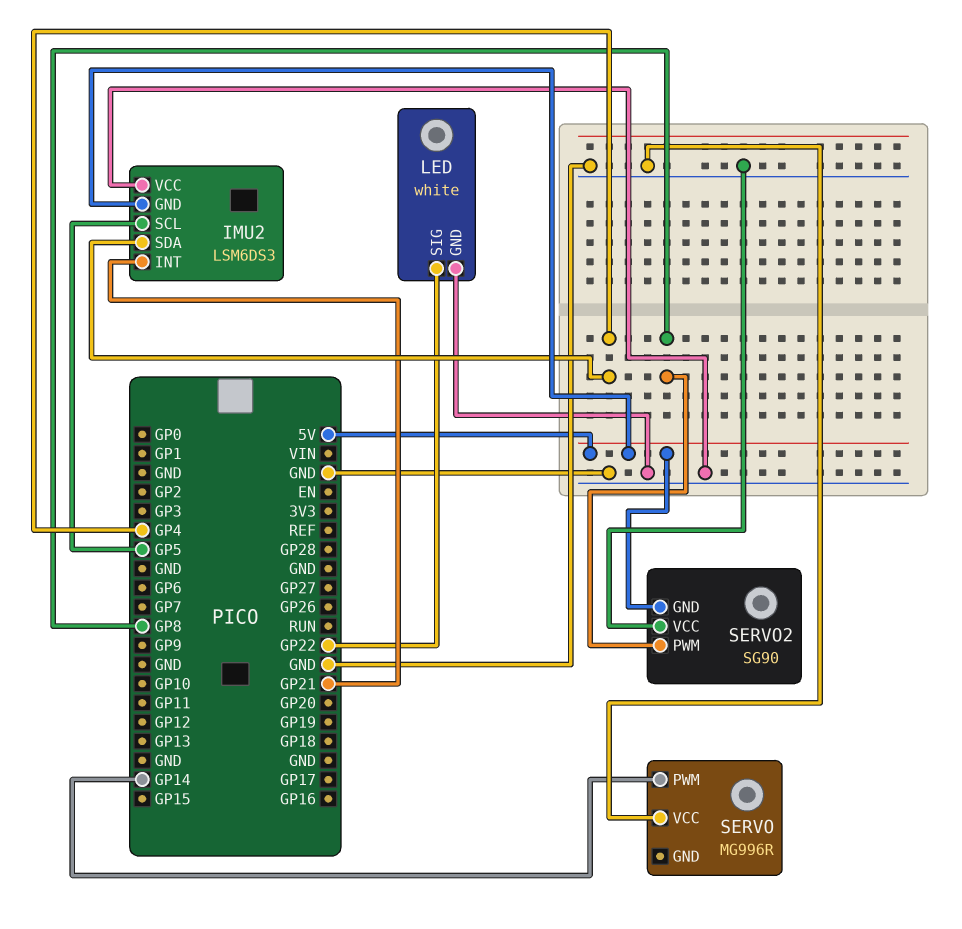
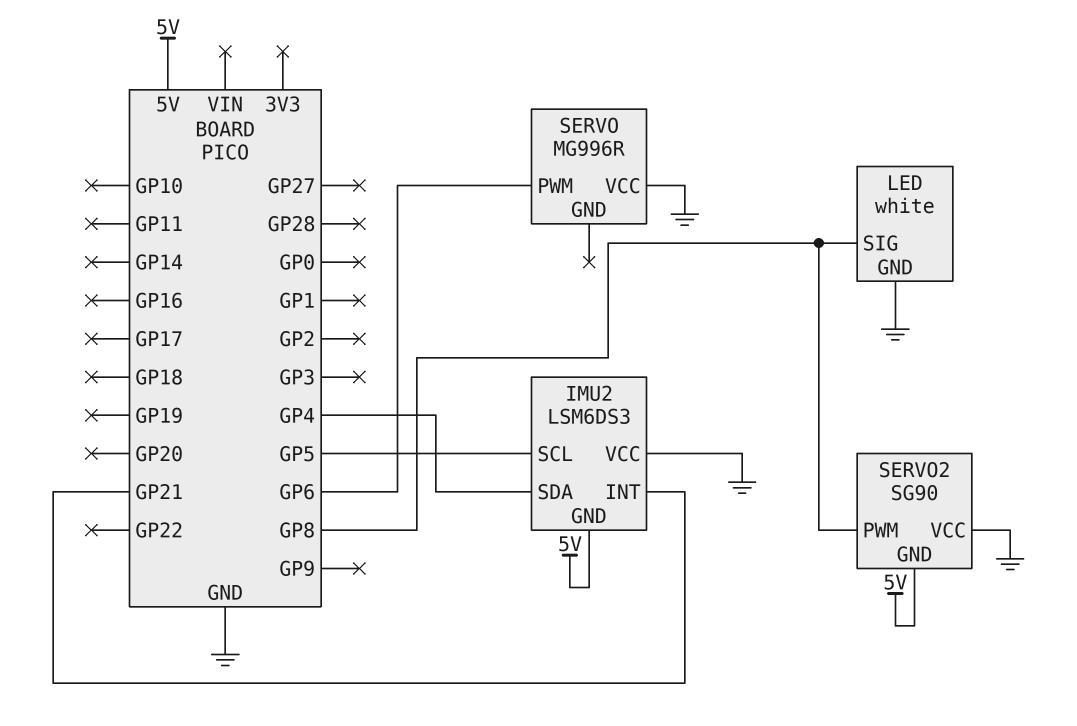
LED pin SIG: GP22 -> GP8
SERVO pin PWM: GP14 -> GP6

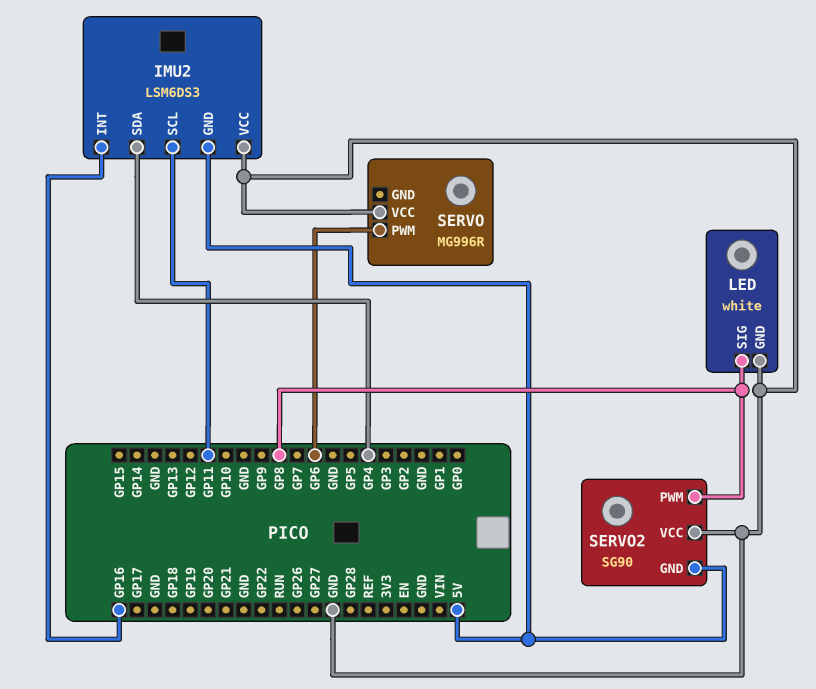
IMU2 pin INT: GP21 -> GP16
IMU2 pin SCL: GP5 -> GP11

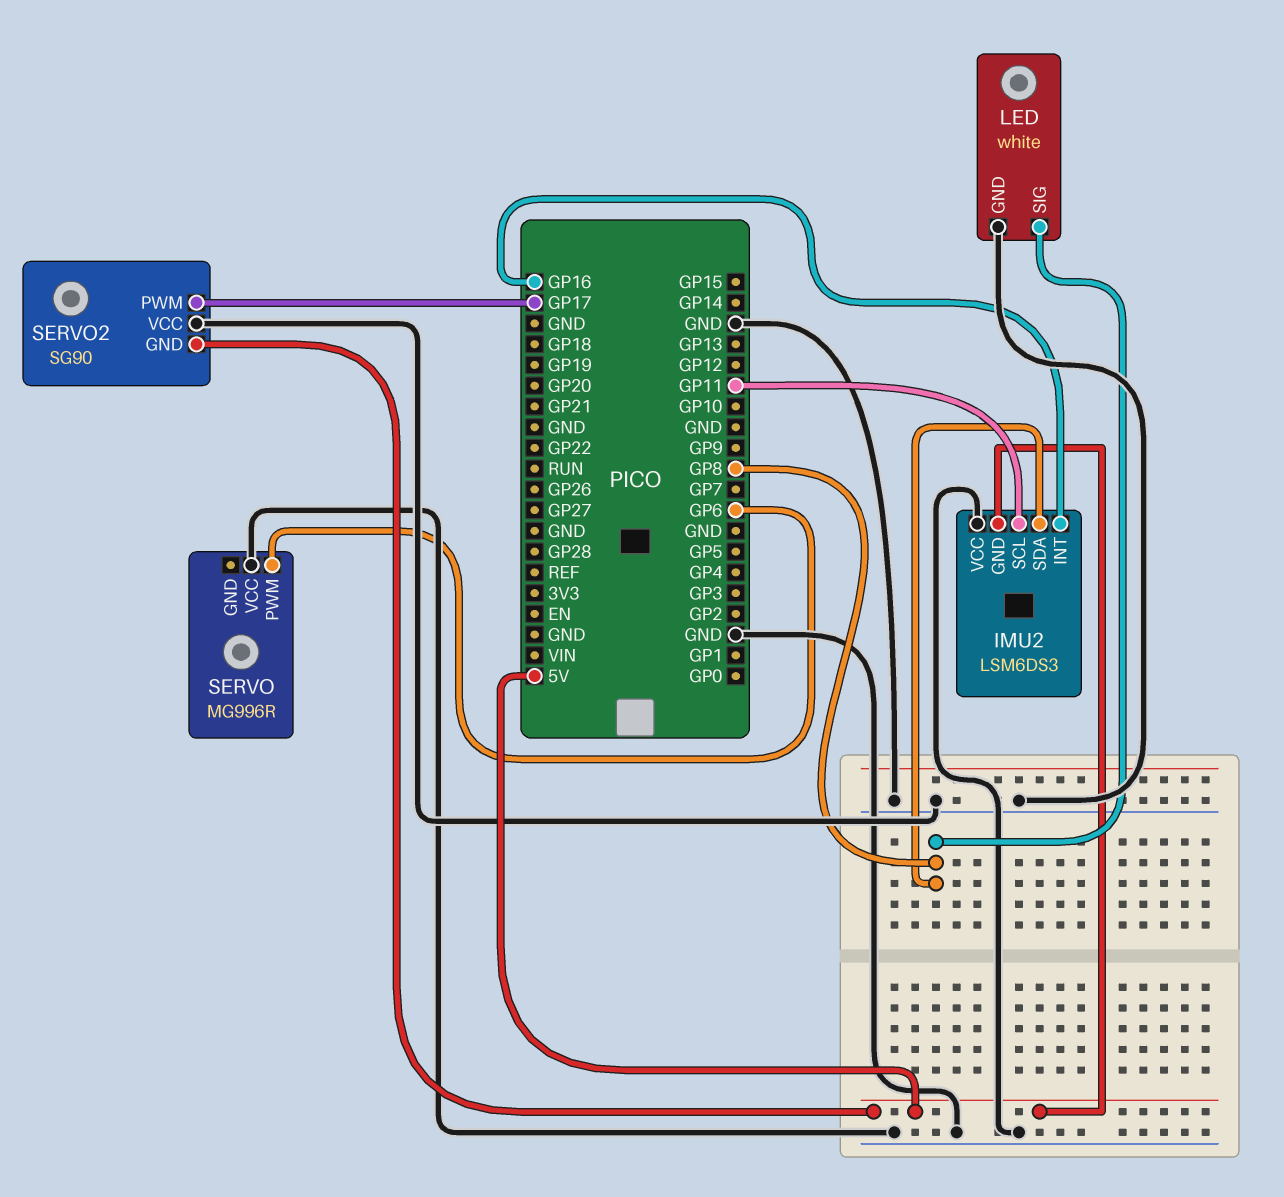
IMU2 pin SDA: GP4 -> GP8
SERVO2 pin PWM: GP8 -> GP17

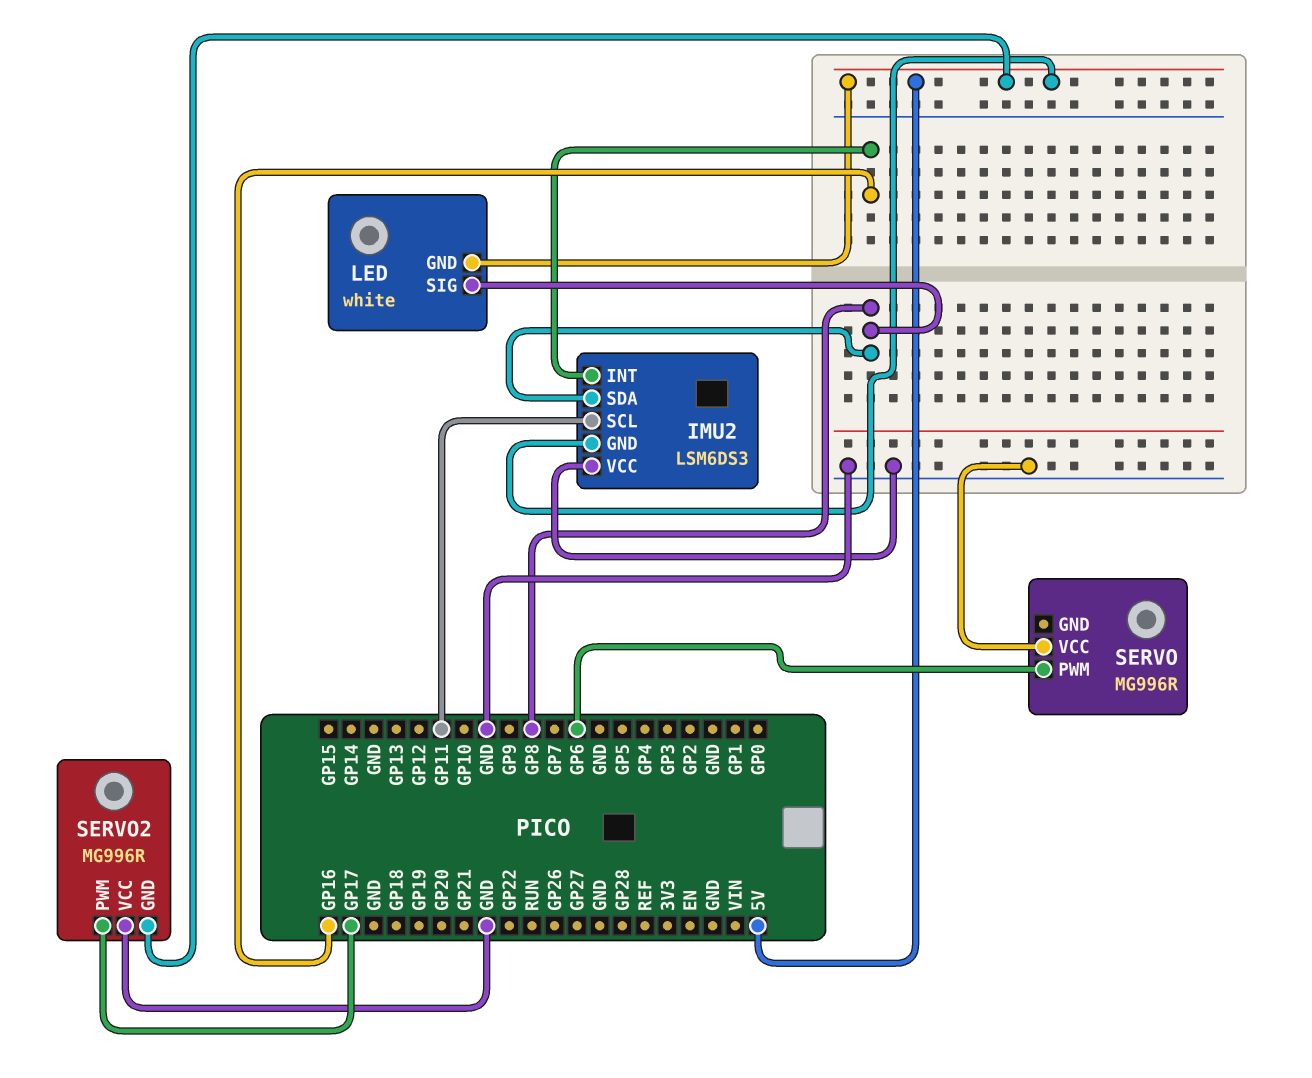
LED pin GND: GND -> 5V
SERVO2: SG90 -> MG996R

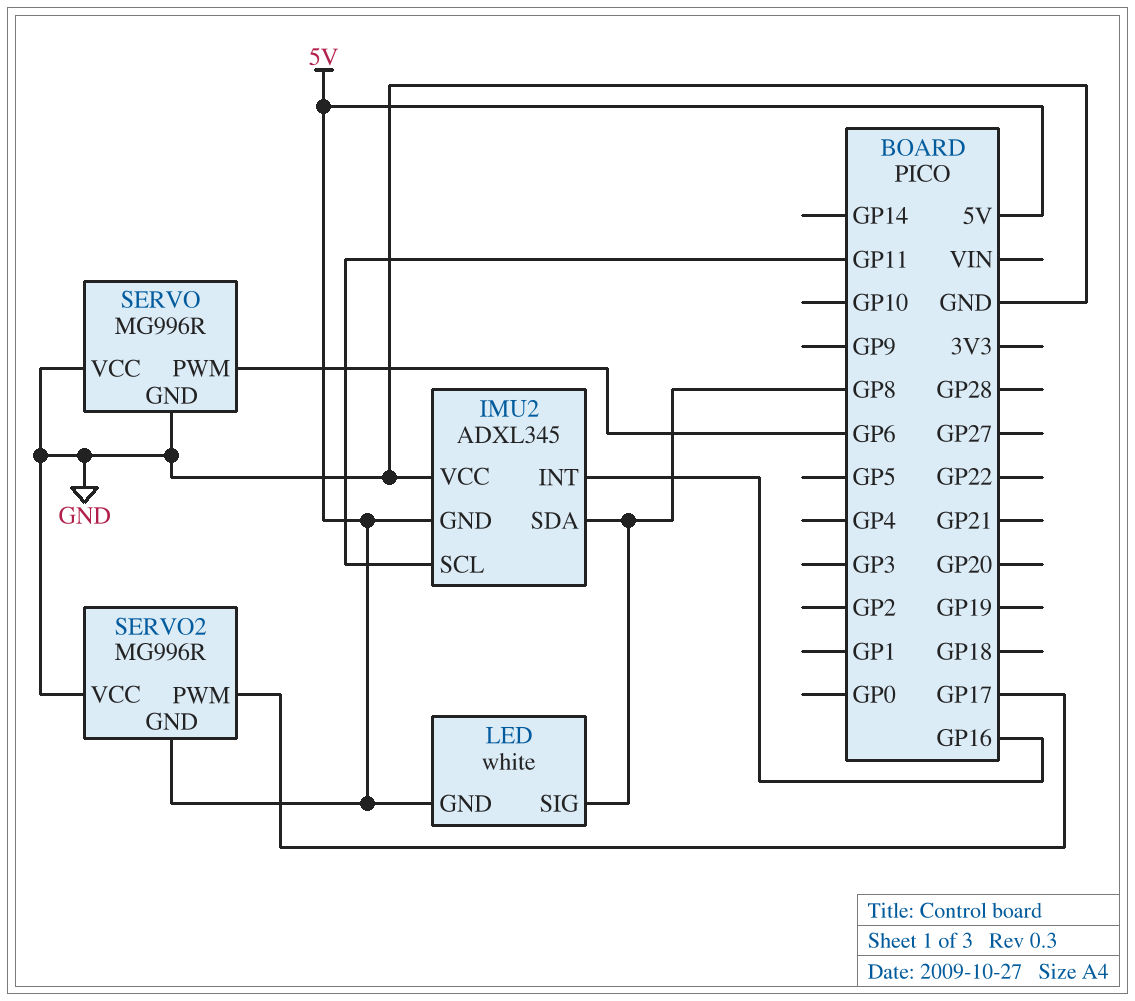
IMU2: LSM6DS3 -> ADXL345
SERVO pin GND: none -> GND

